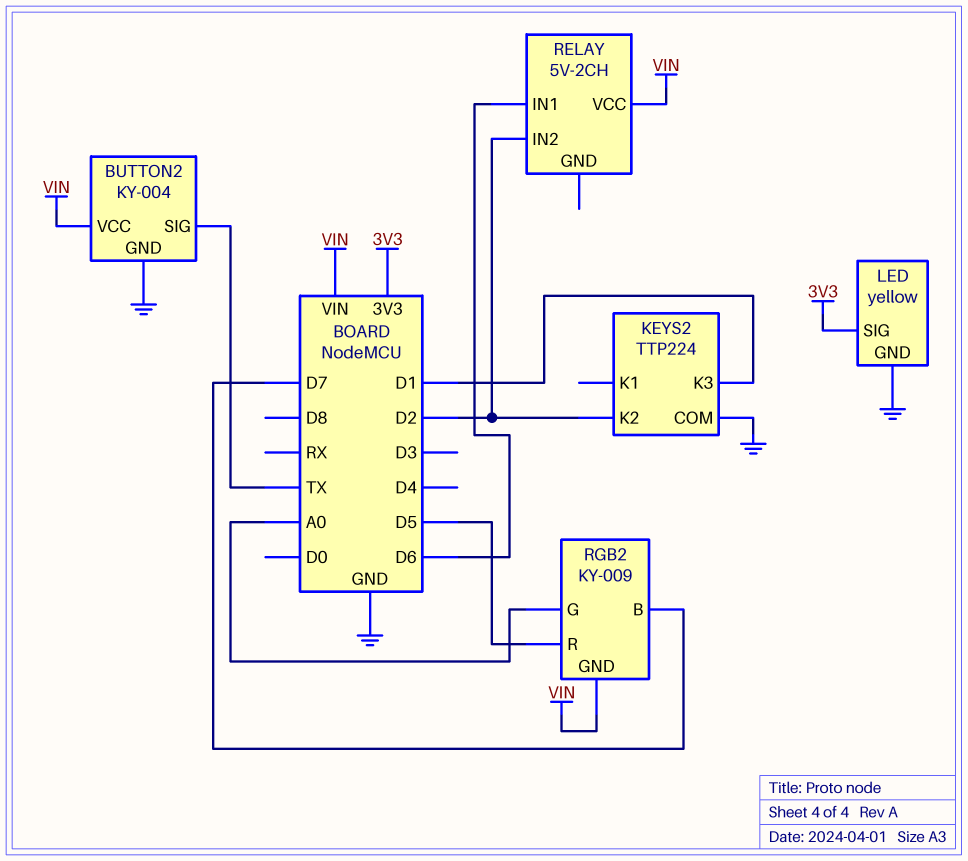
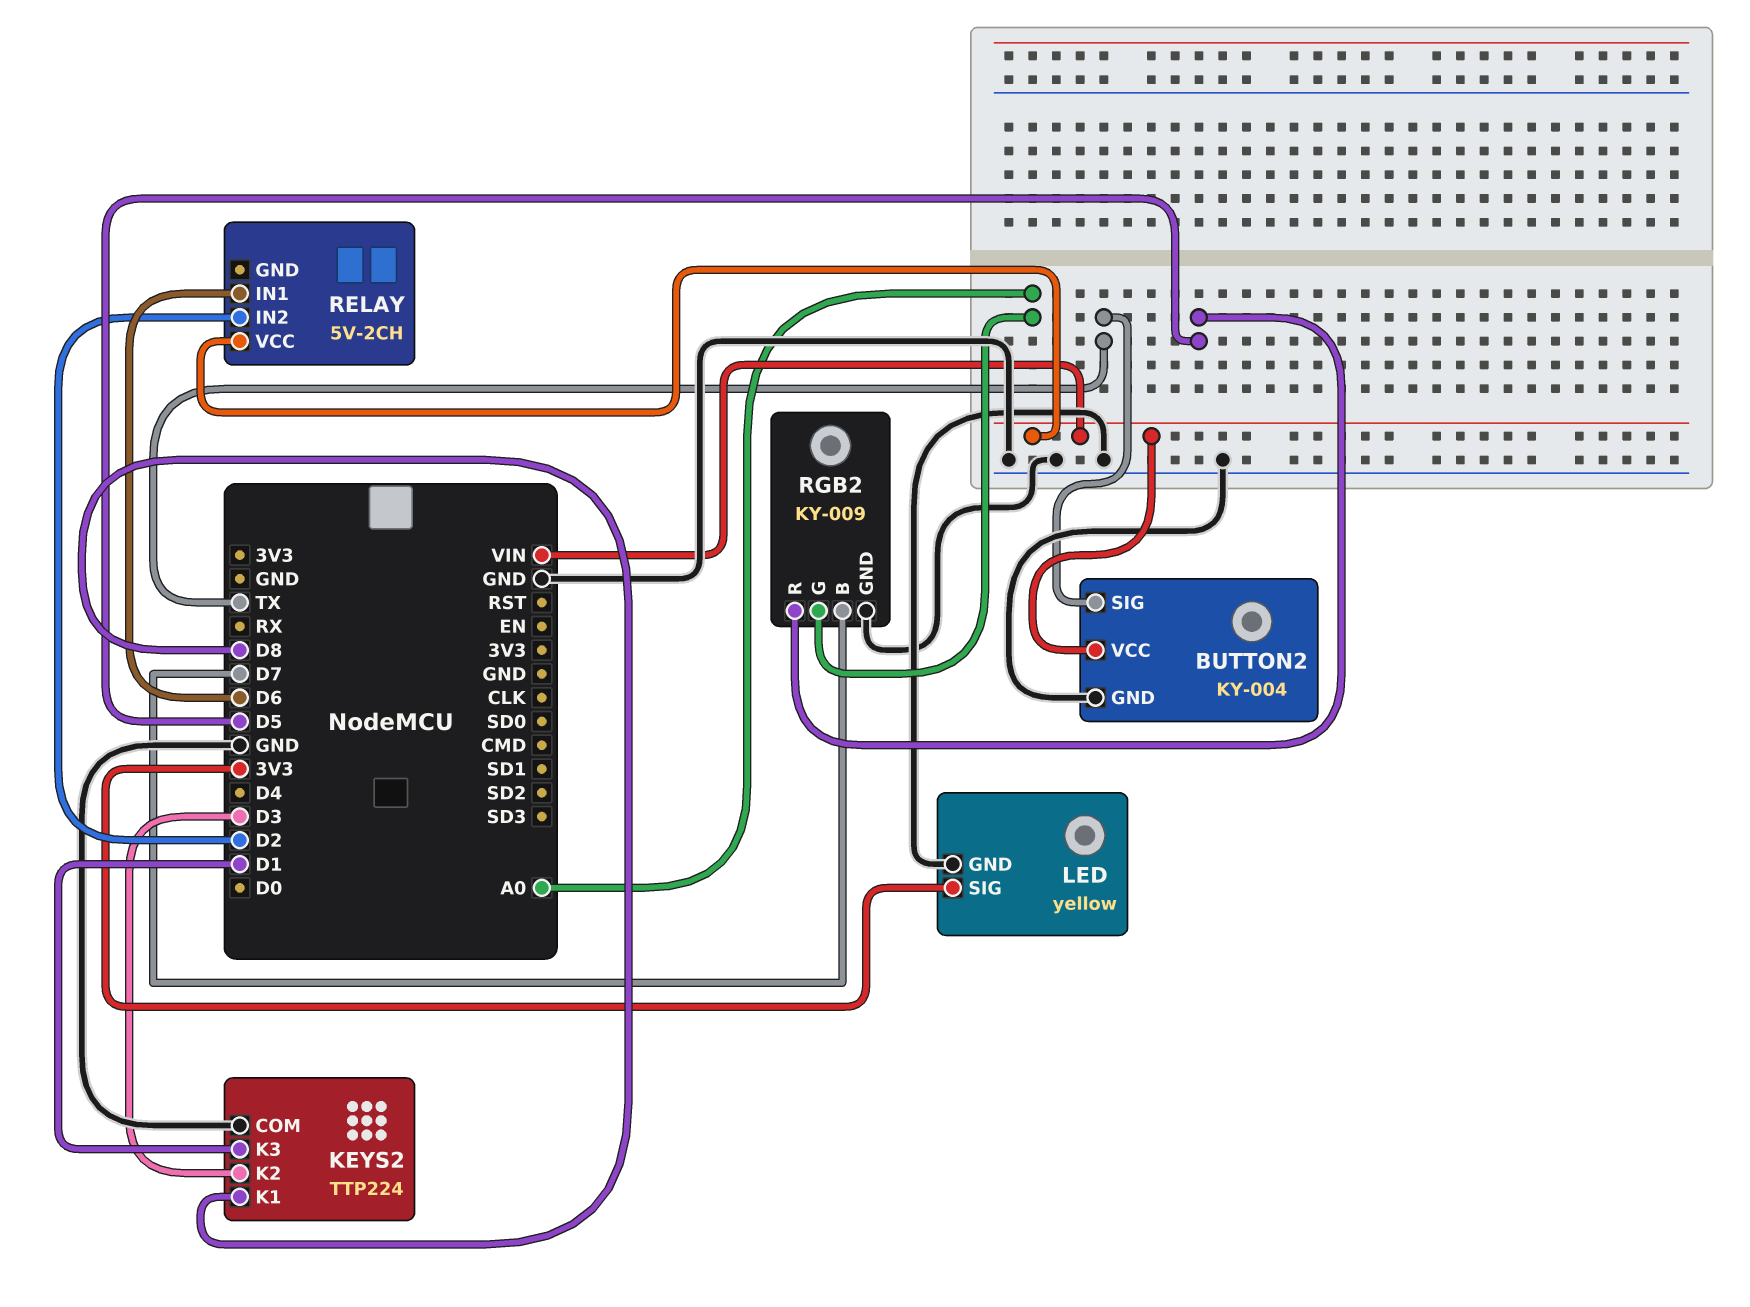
KEYS2 pin K1: none -> D8
KEYS2 pin K2: D2 -> D3
RGB2 pin GND: VIN -> GND

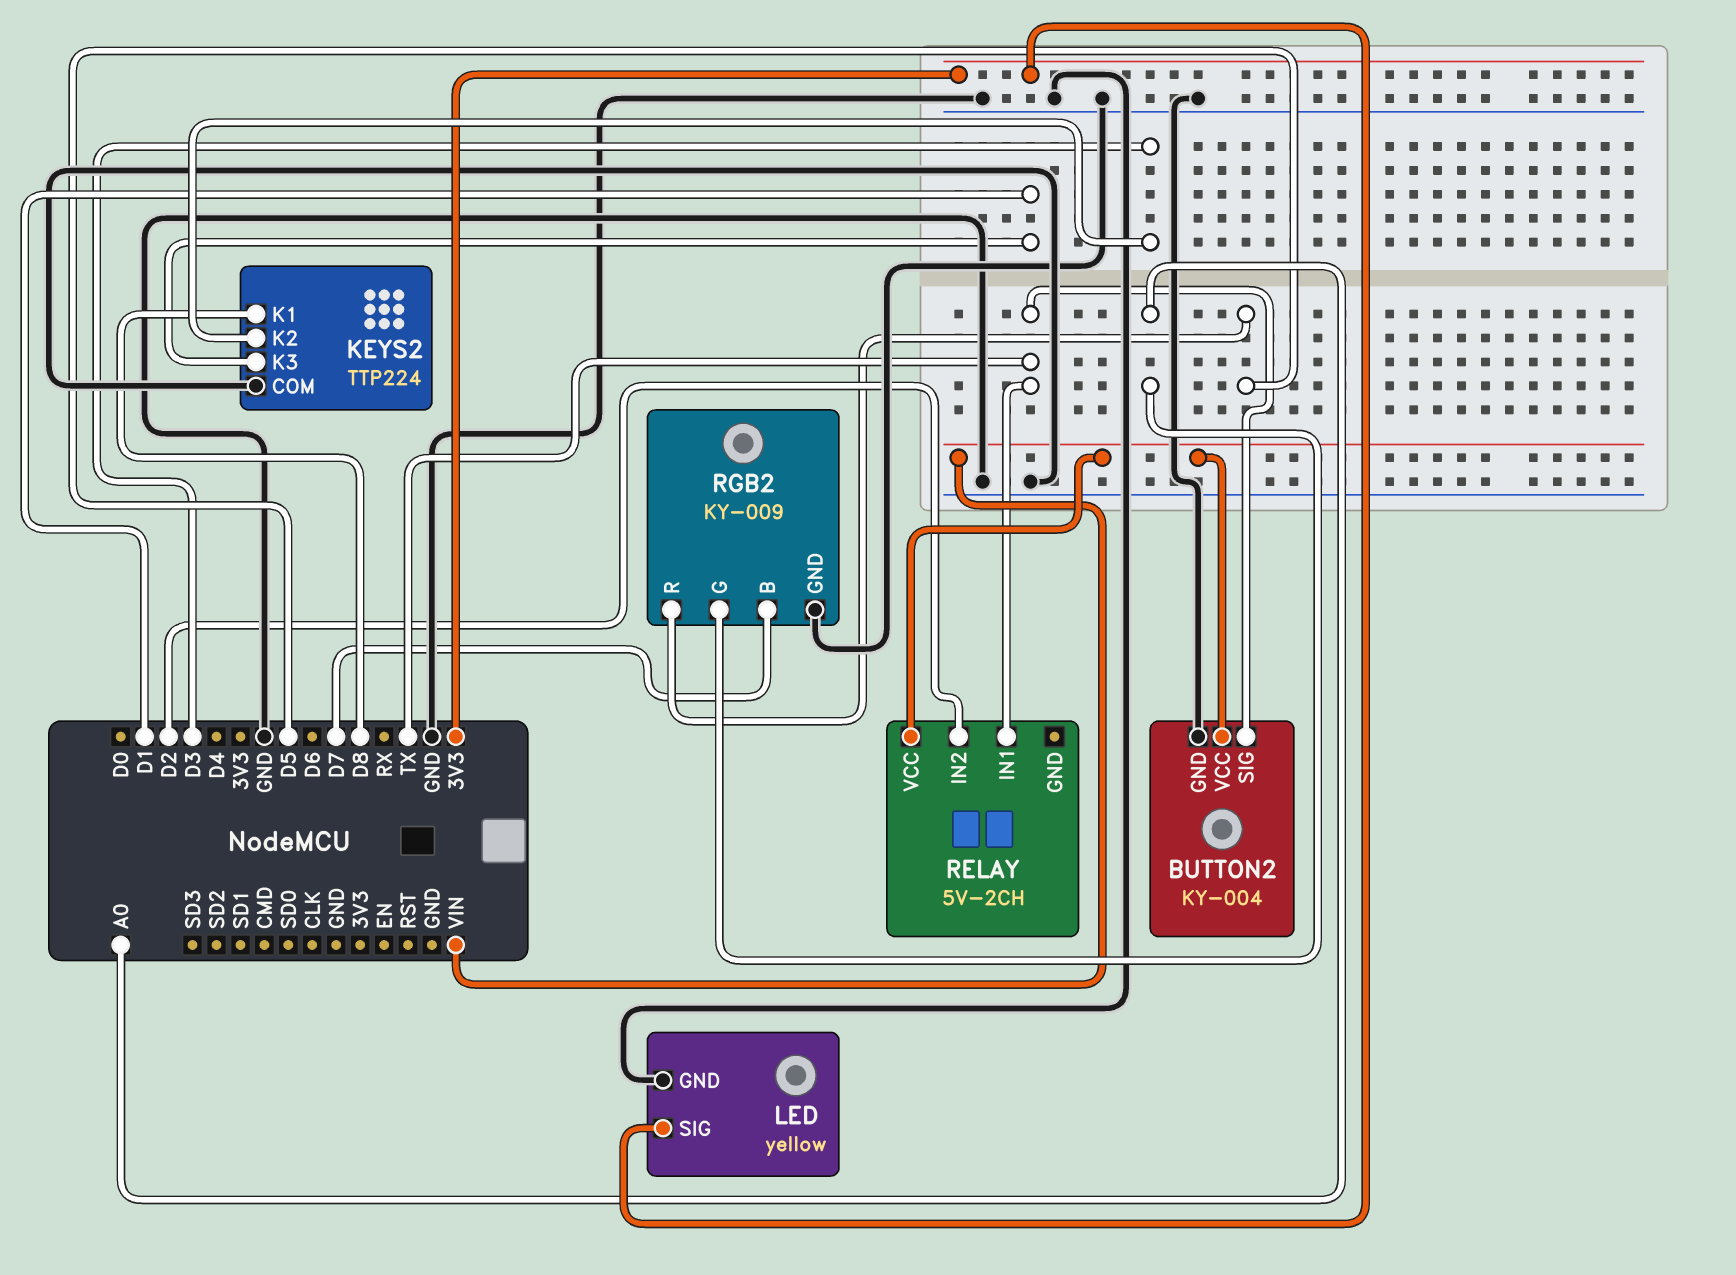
RELAY pin IN1: D6 -> TX

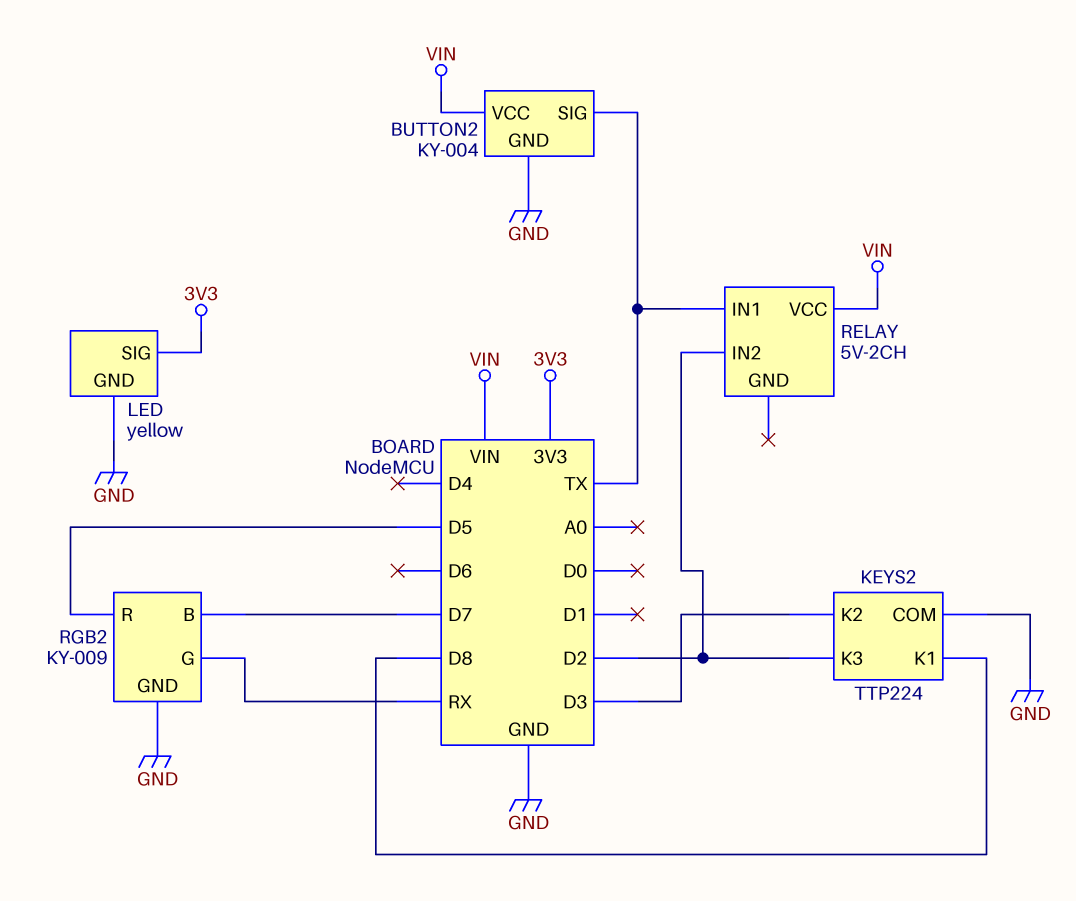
KEYS2 pin K3: D1 -> D2
RGB2 pin G: A0 -> RX

